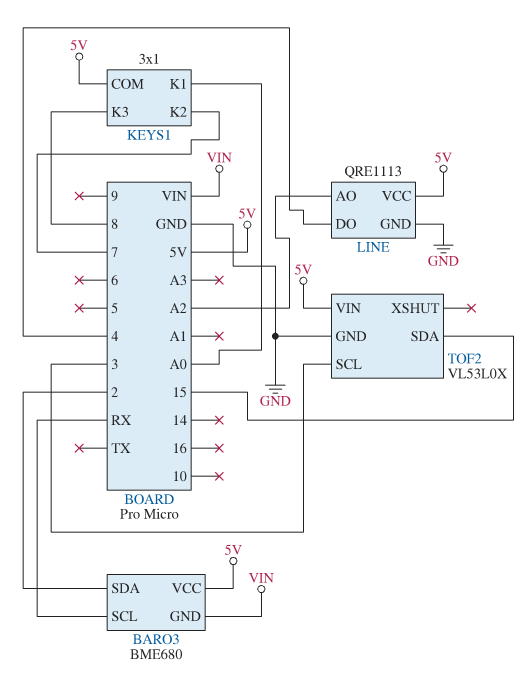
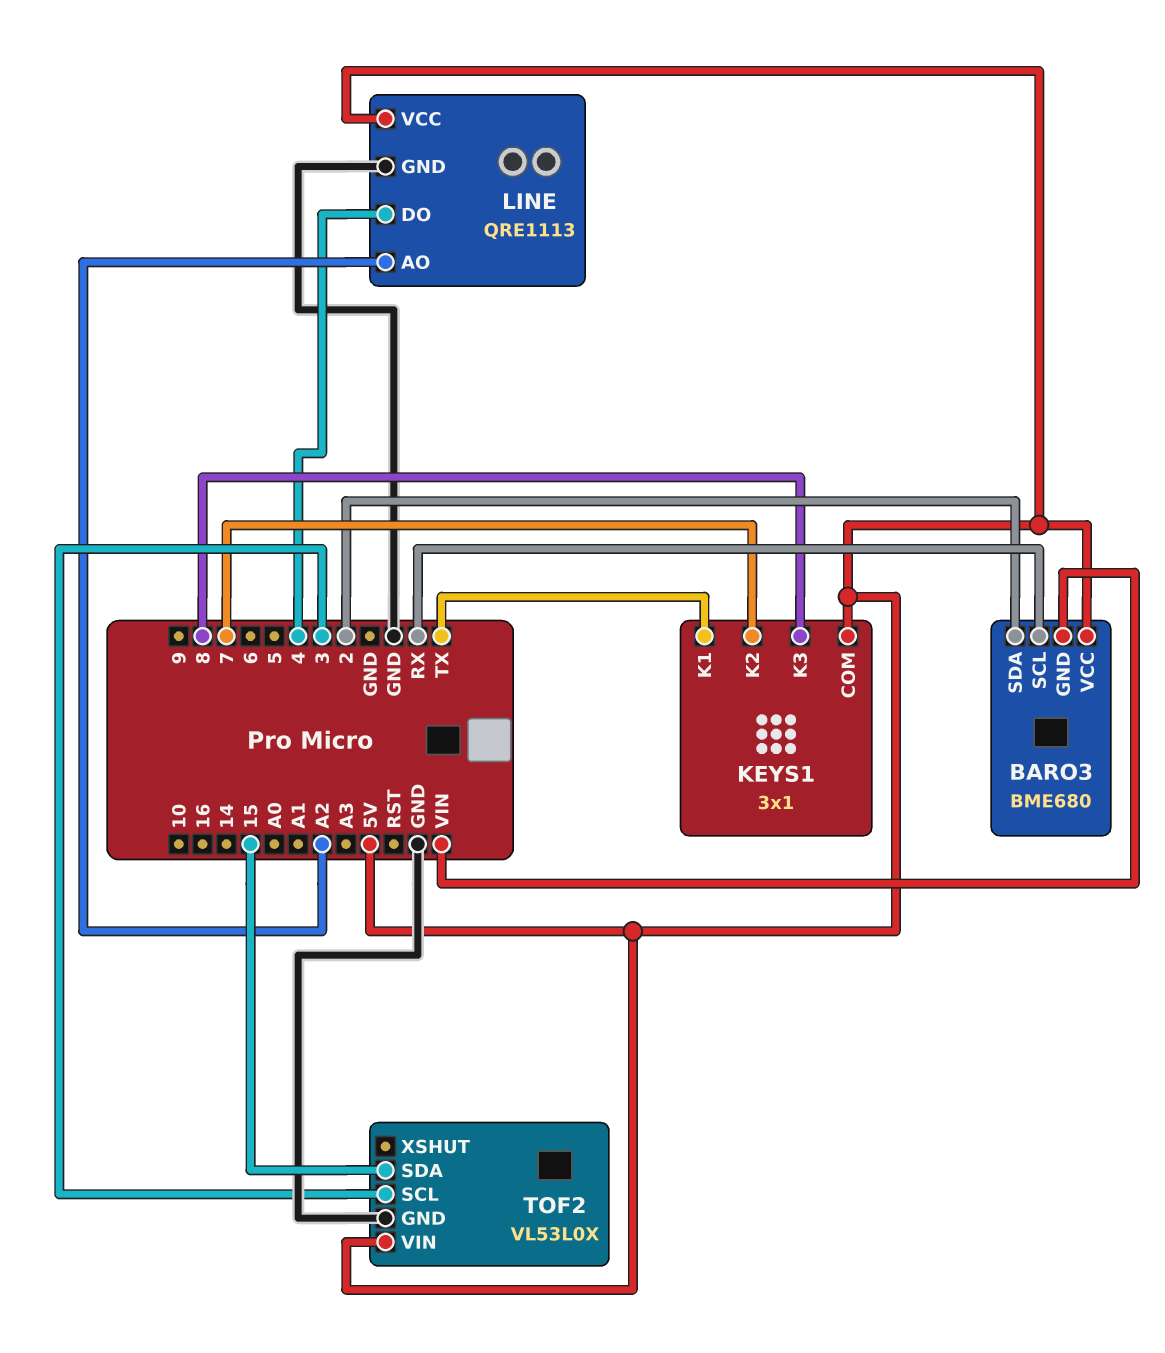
KEYS1 pin K1: A0 -> TX

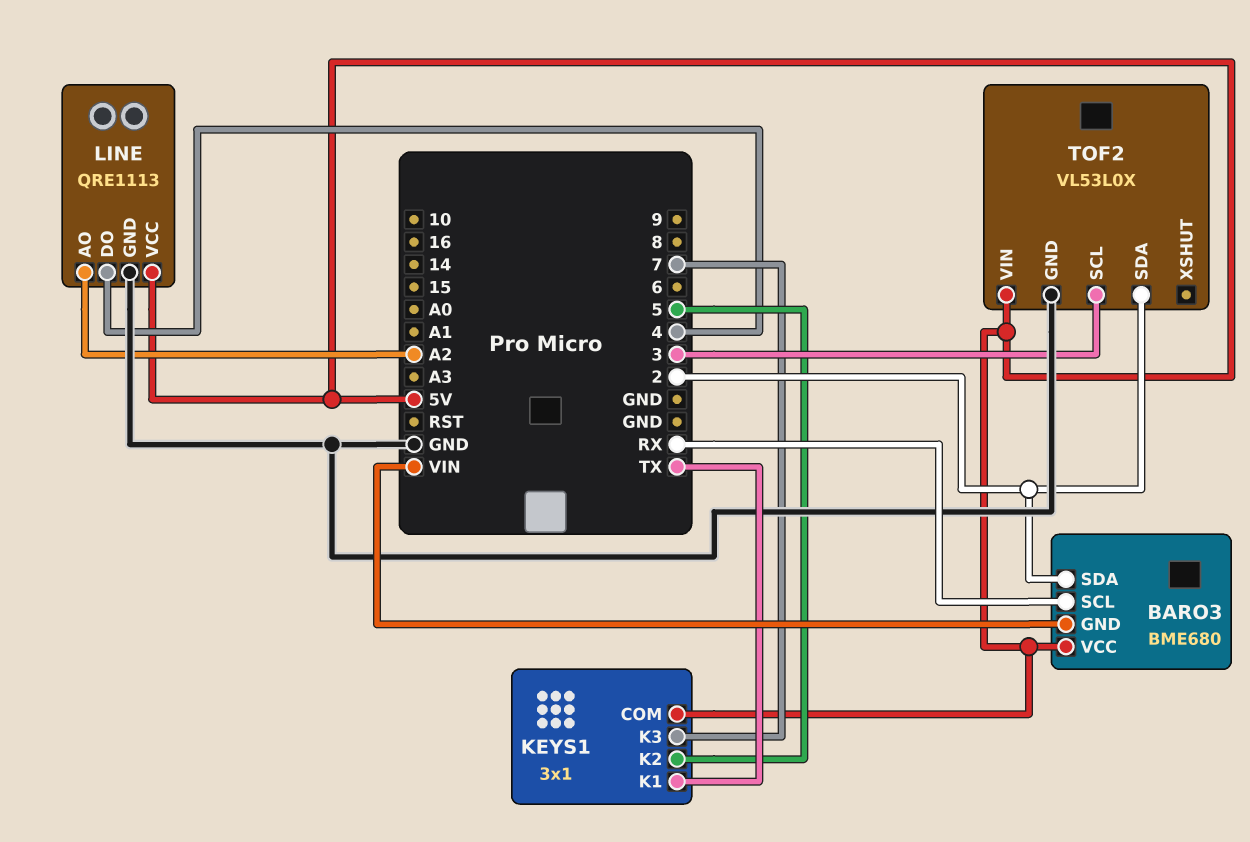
KEYS1 pin K2: 7 -> 5
KEYS1 pin K3: 8 -> 7
TOF2 pin SDA: 15 -> 2

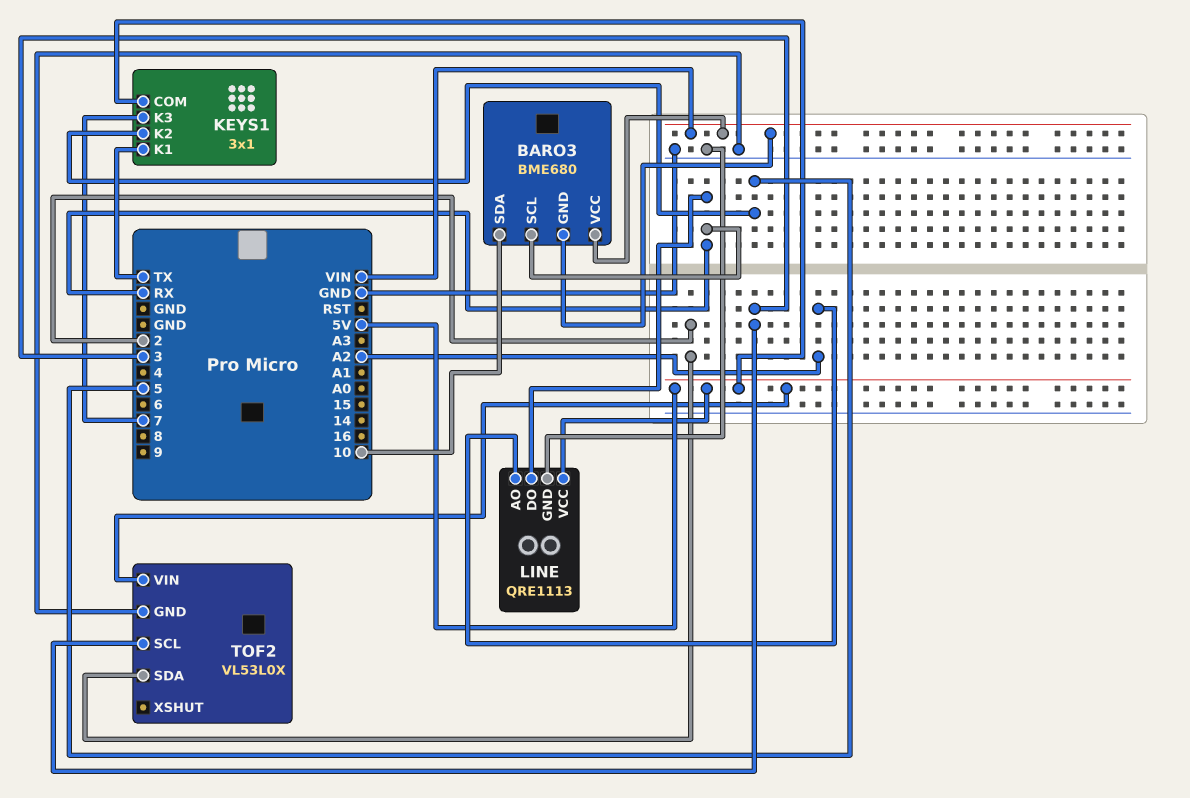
BARO3 pin SDA: 2 -> 10
BARO3 pin VCC: 5V -> VIN
LINE pin DO: 4 -> RX

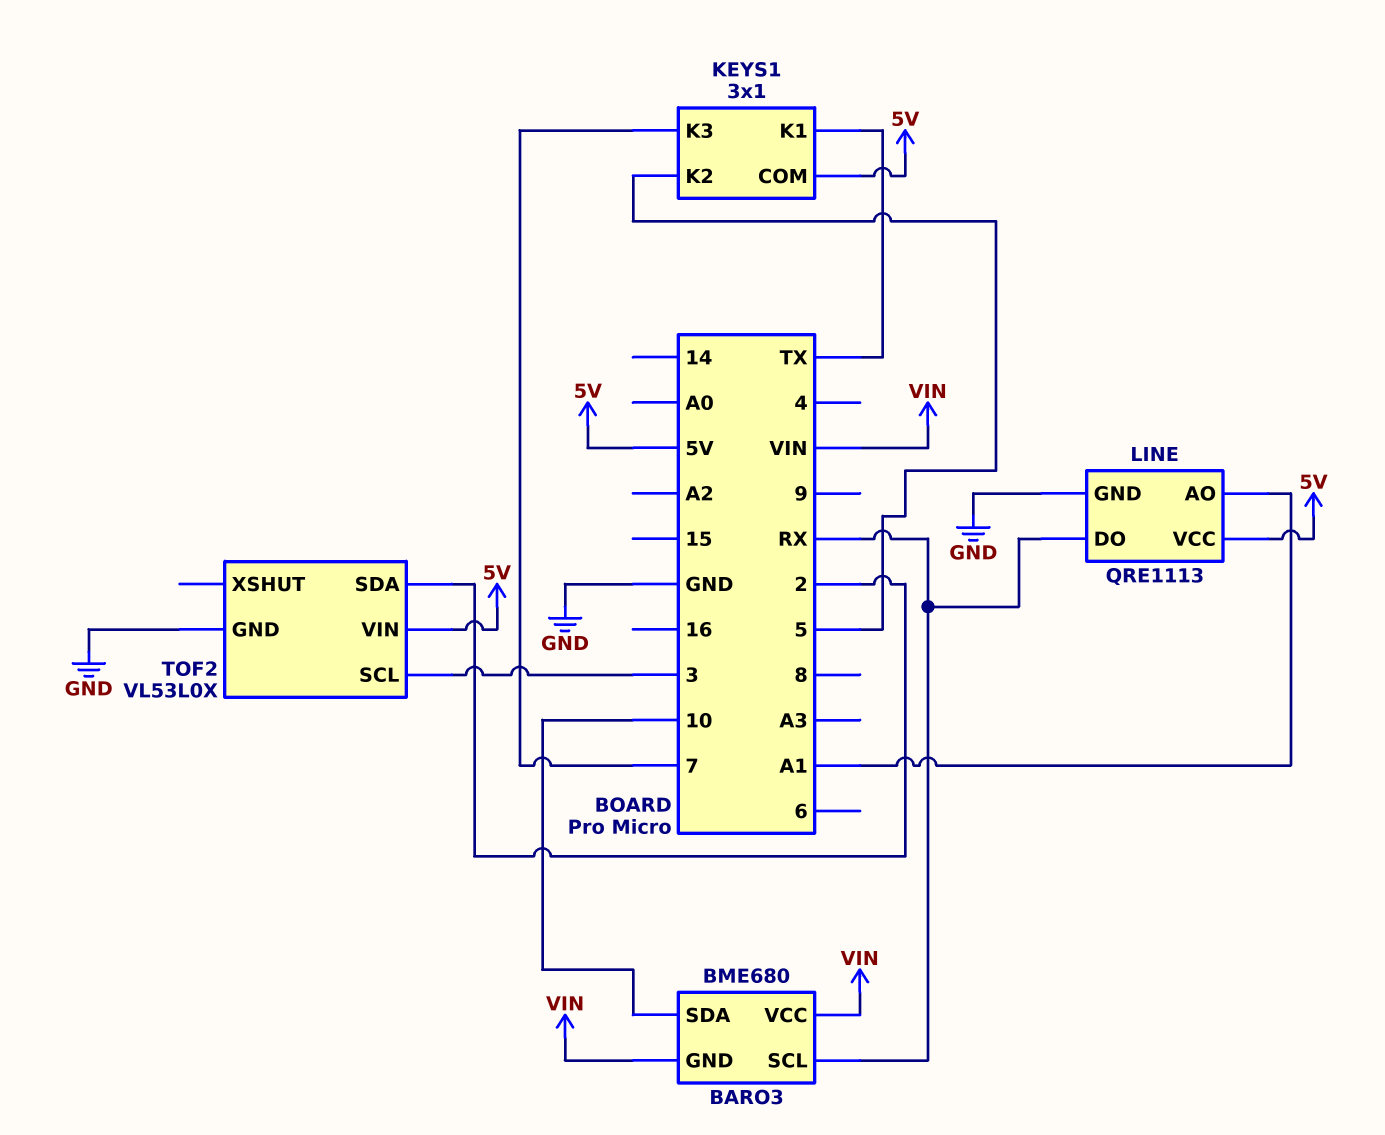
LINE pin AO: A2 -> A1

